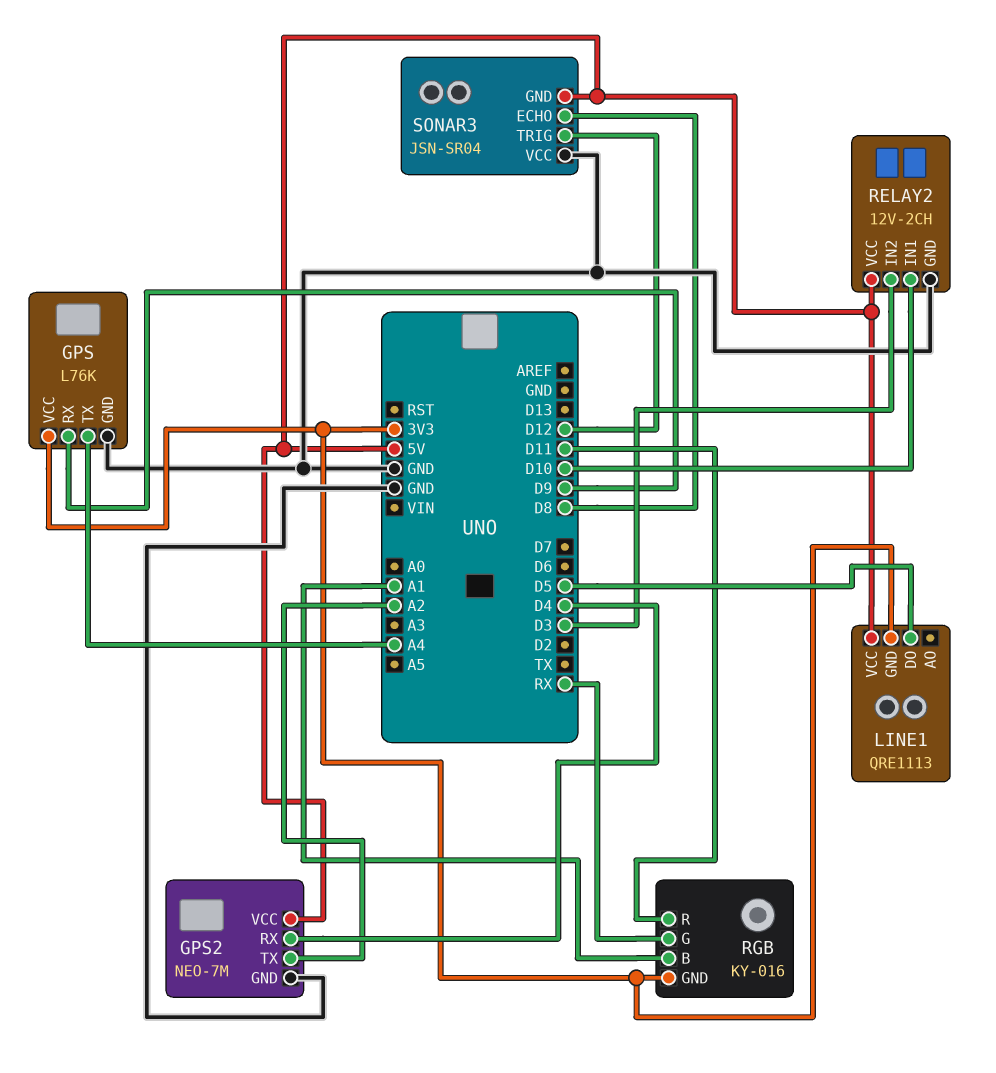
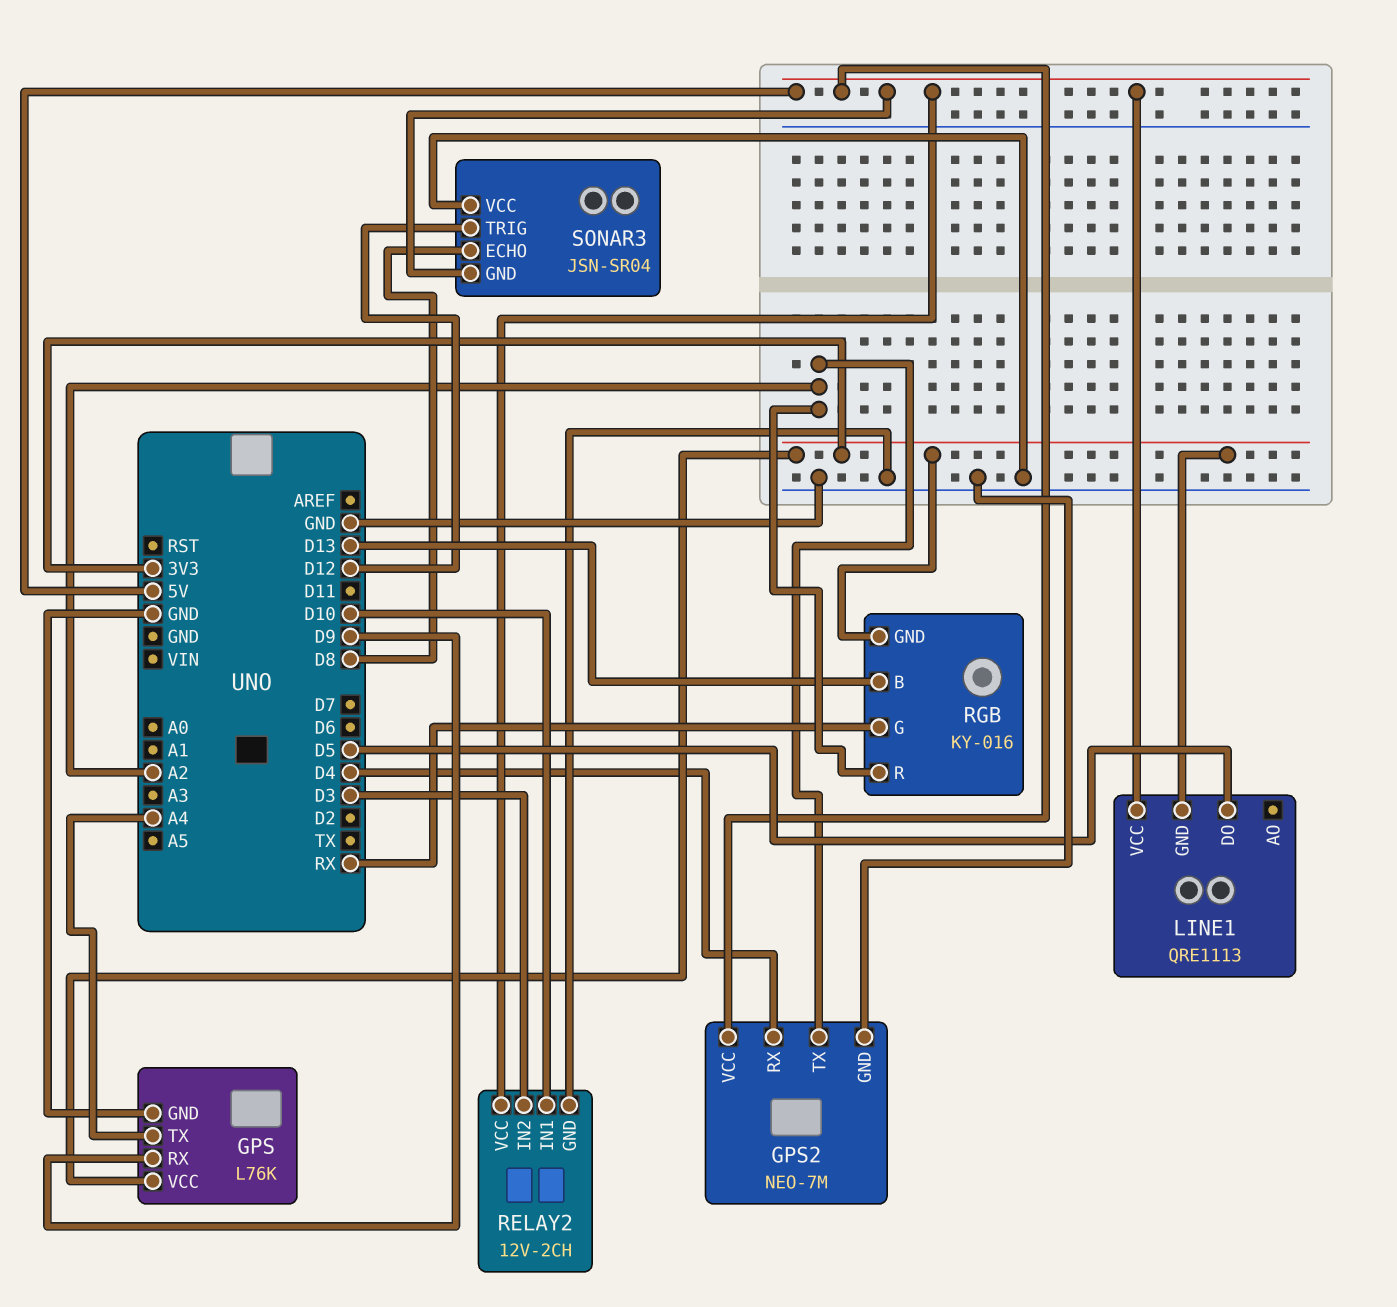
RGB pin B: A1 -> D13
RGB pin R: D11 -> A2

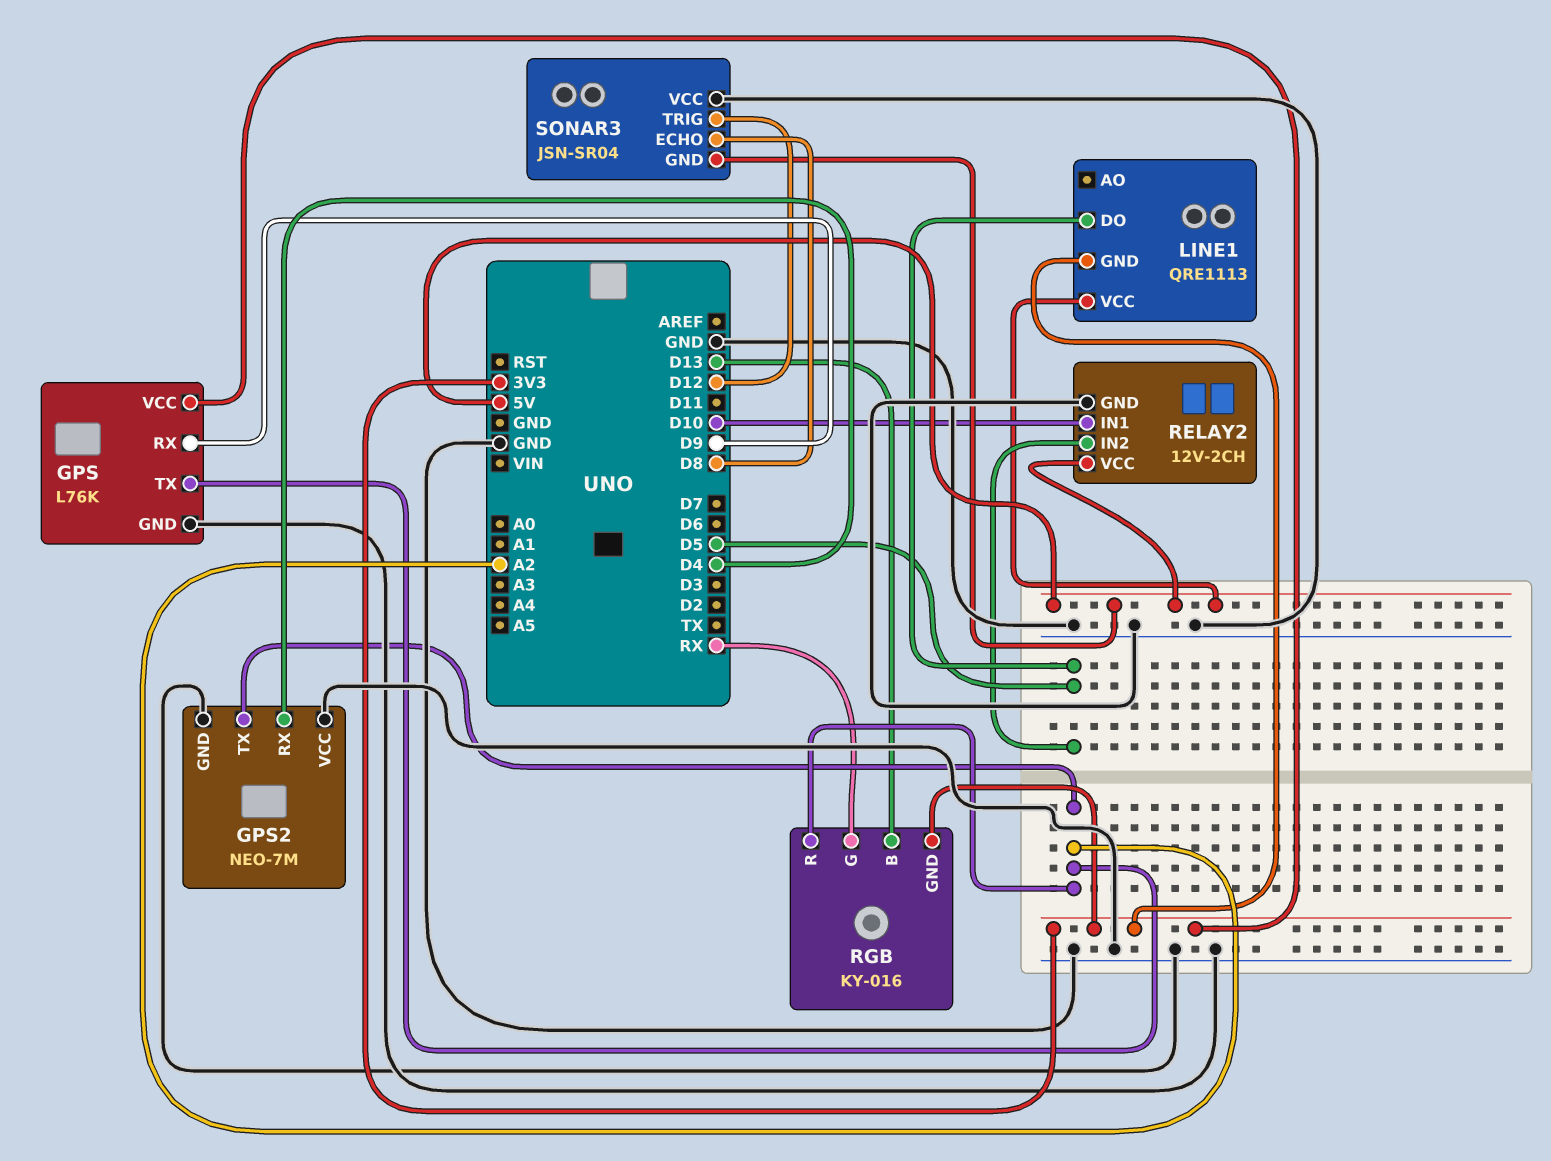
GPS pin TX: A4 -> A2
GPS2 pin VCC: 5V -> GND
RELAY2 pin IN2: D3 -> D5

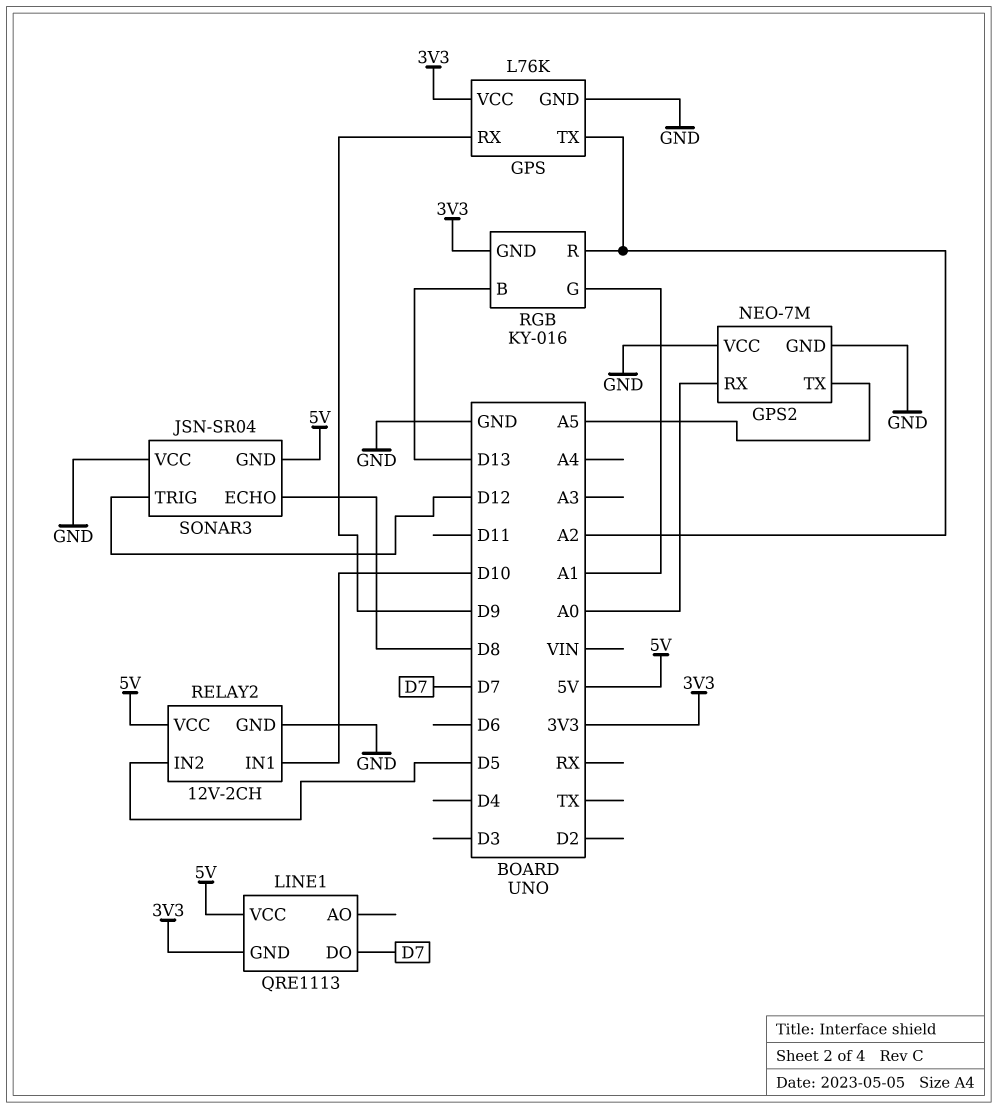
GPS2 pin RX: D4 -> A0
GPS2 pin TX: A2 -> A5
LINE1 pin DO: D5 -> D7
RGB pin G: RX -> A1

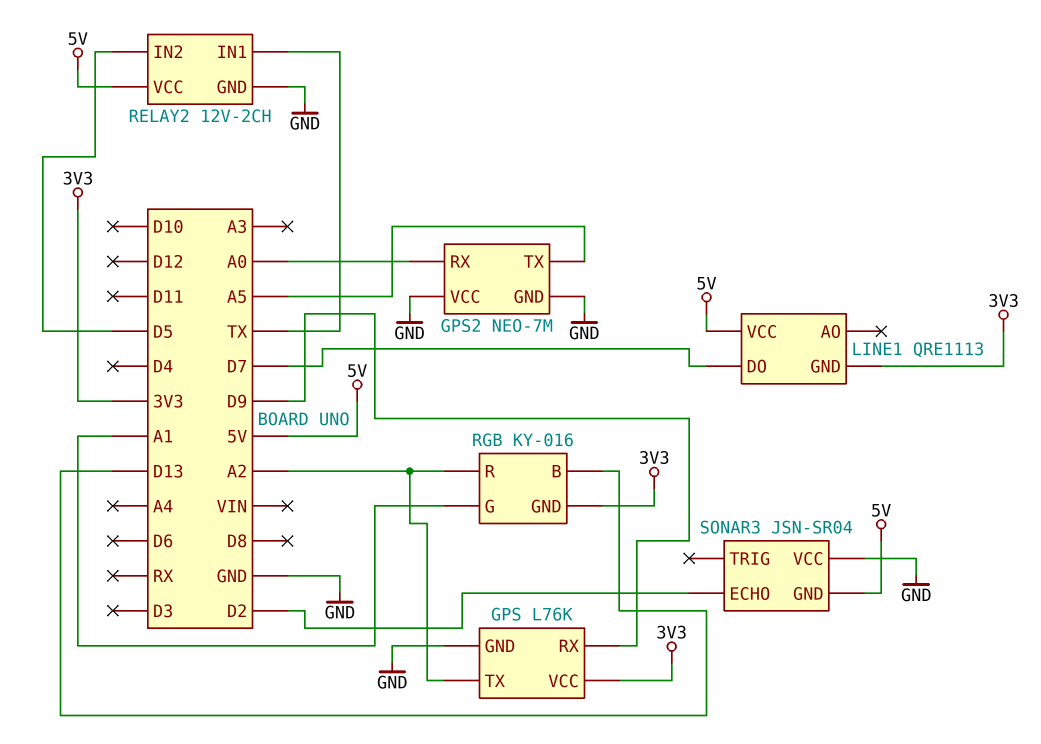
RELAY2 pin IN1: D10 -> TX
SONAR3 pin ECHO: D8 -> D2
SONAR3 pin TRIG: D12 -> none

